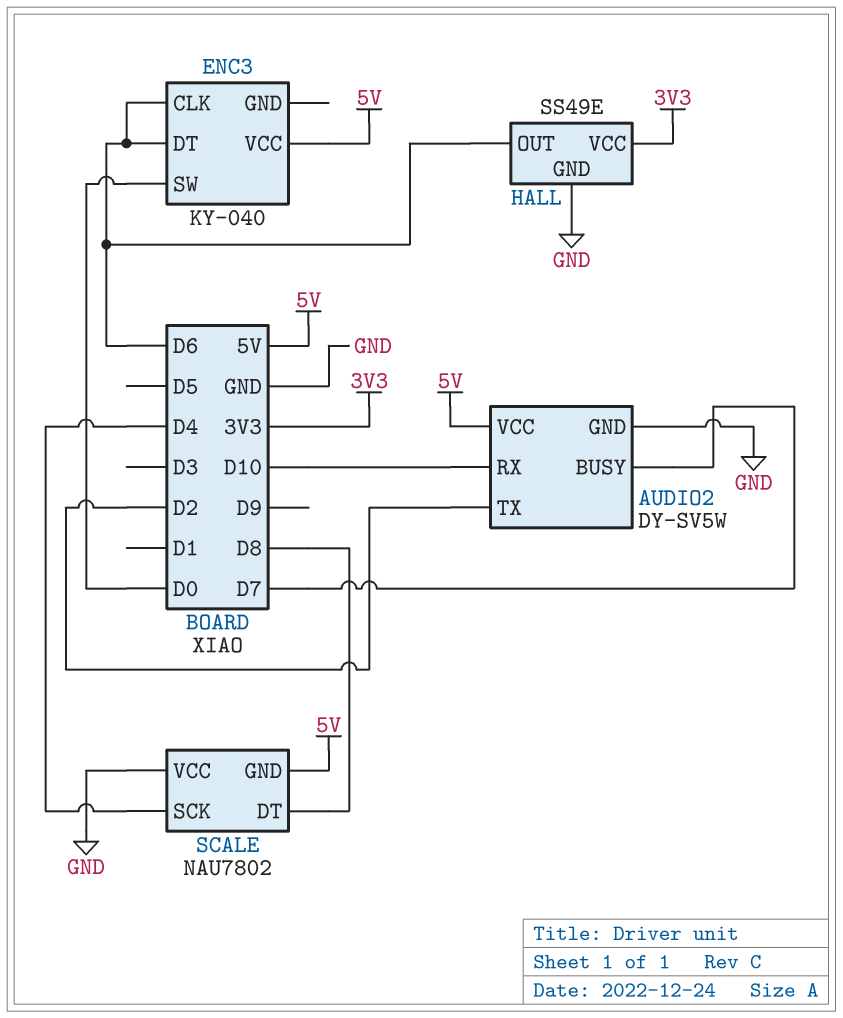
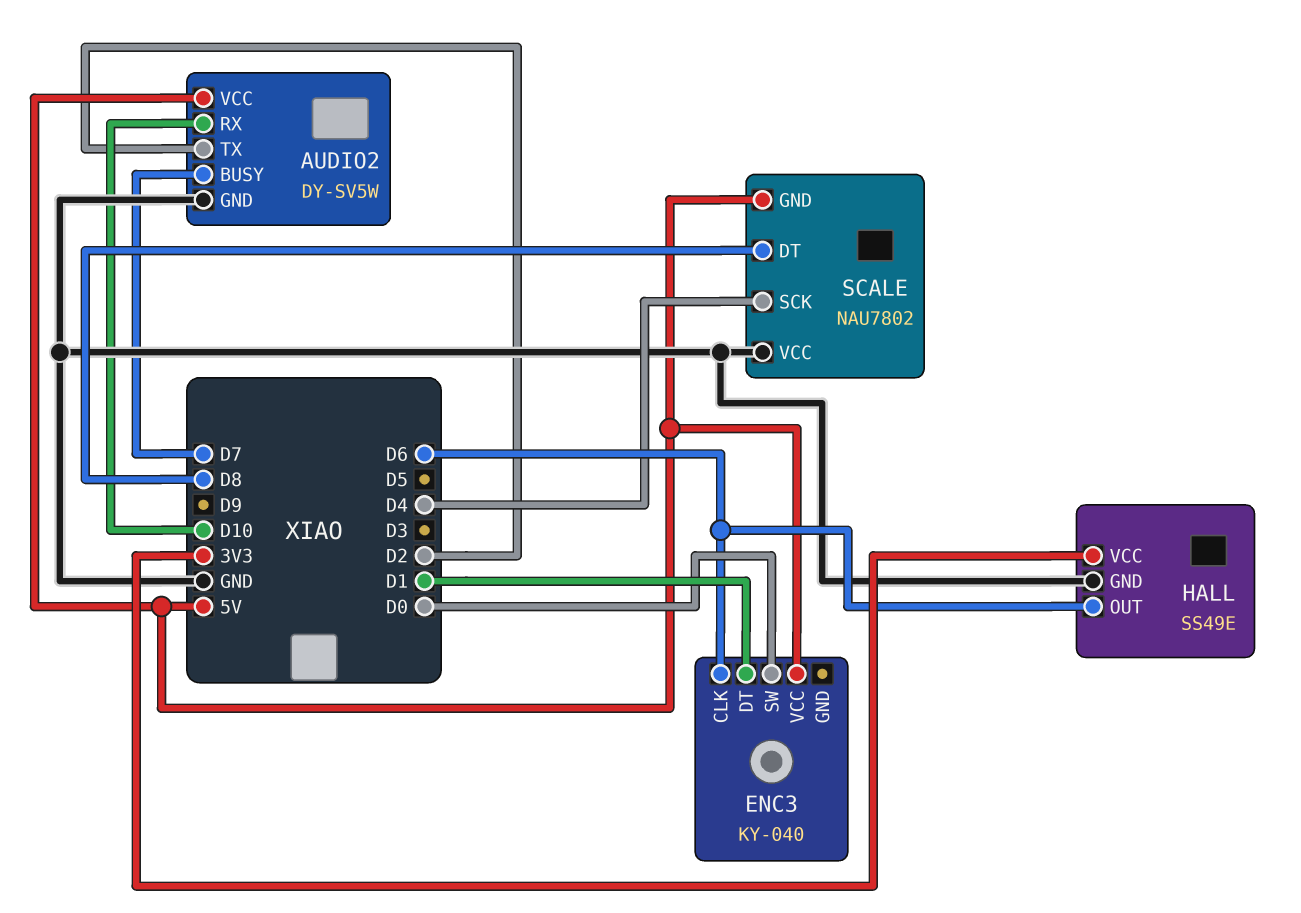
ENC3 pin DT: D6 -> D1

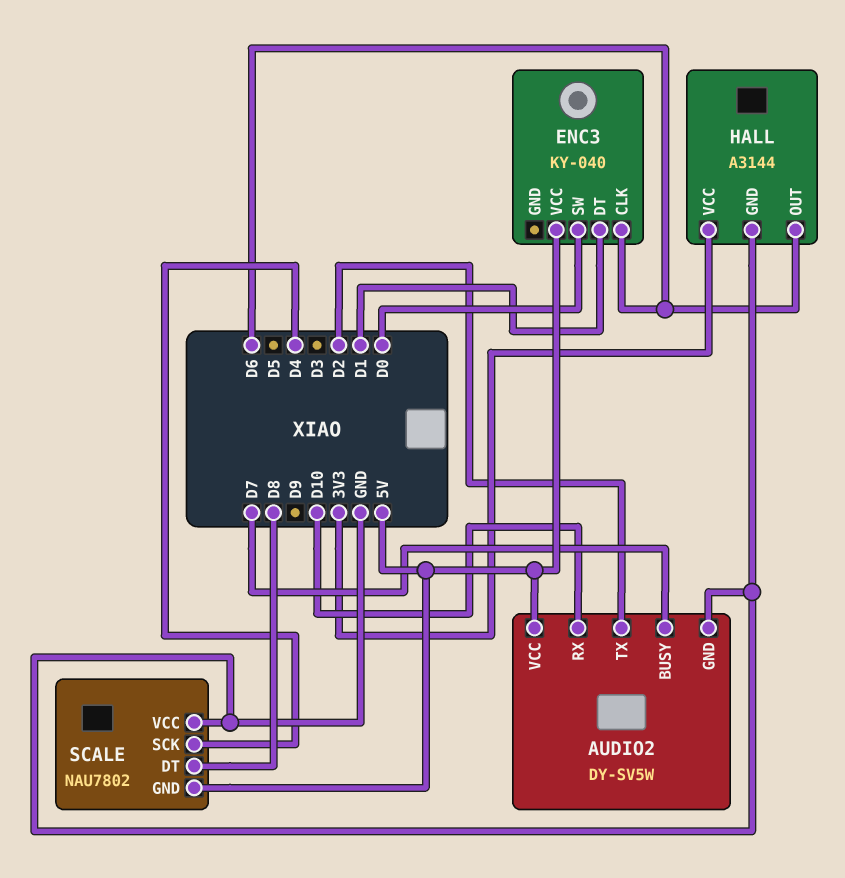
HALL: SS49E -> A3144

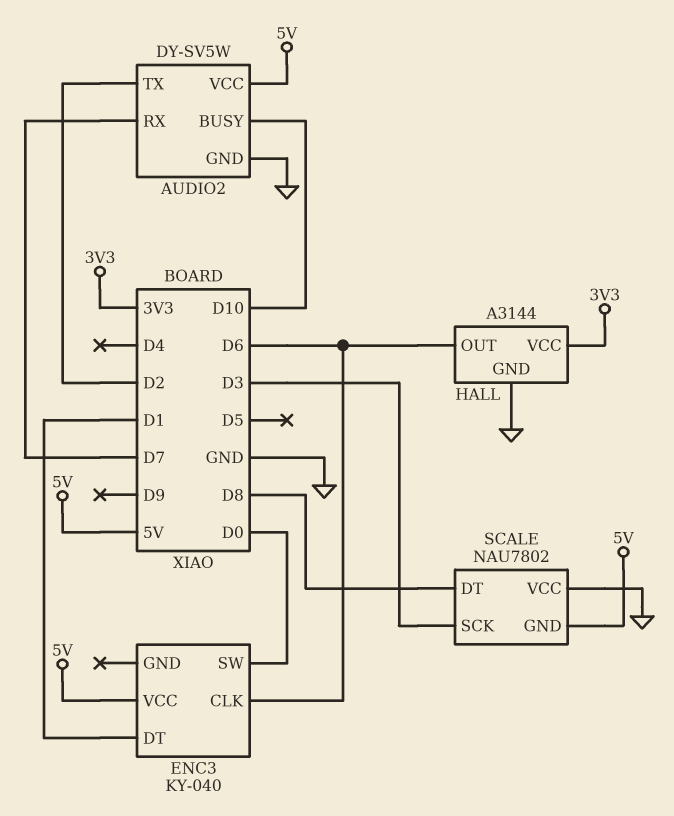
AUDIO2 pin BUSY: D7 -> D10
AUDIO2 pin RX: D10 -> D7
SCALE pin SCK: D4 -> D3

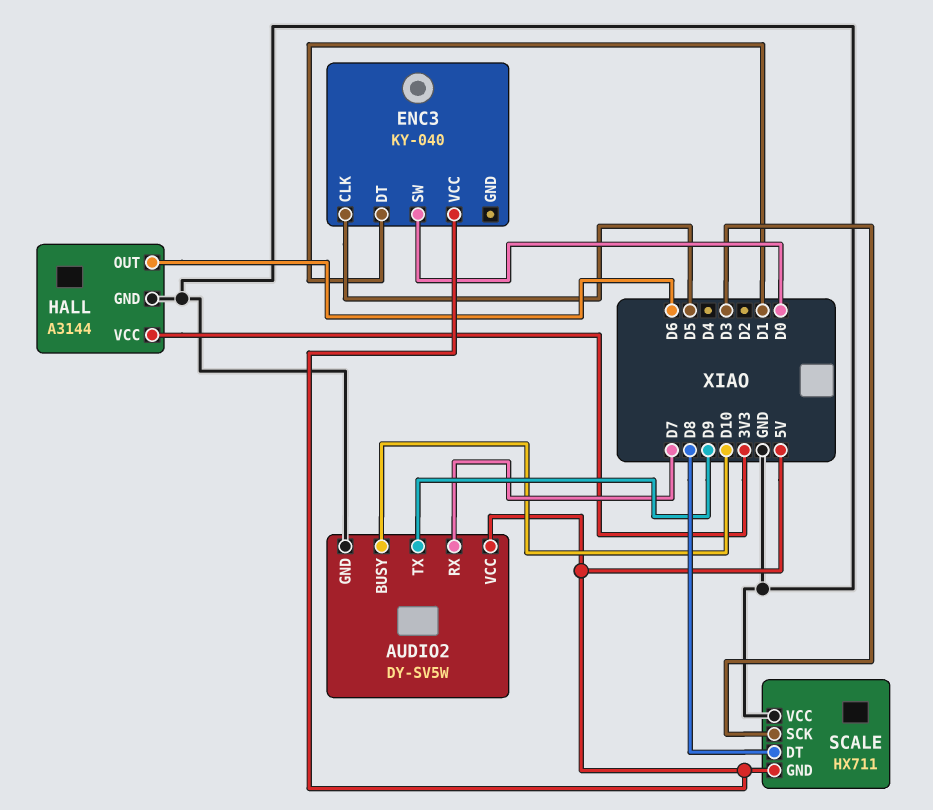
AUDIO2 pin TX: D2 -> D9
ENC3 pin CLK: D6 -> D5
SCALE: NAU7802 -> HX711

